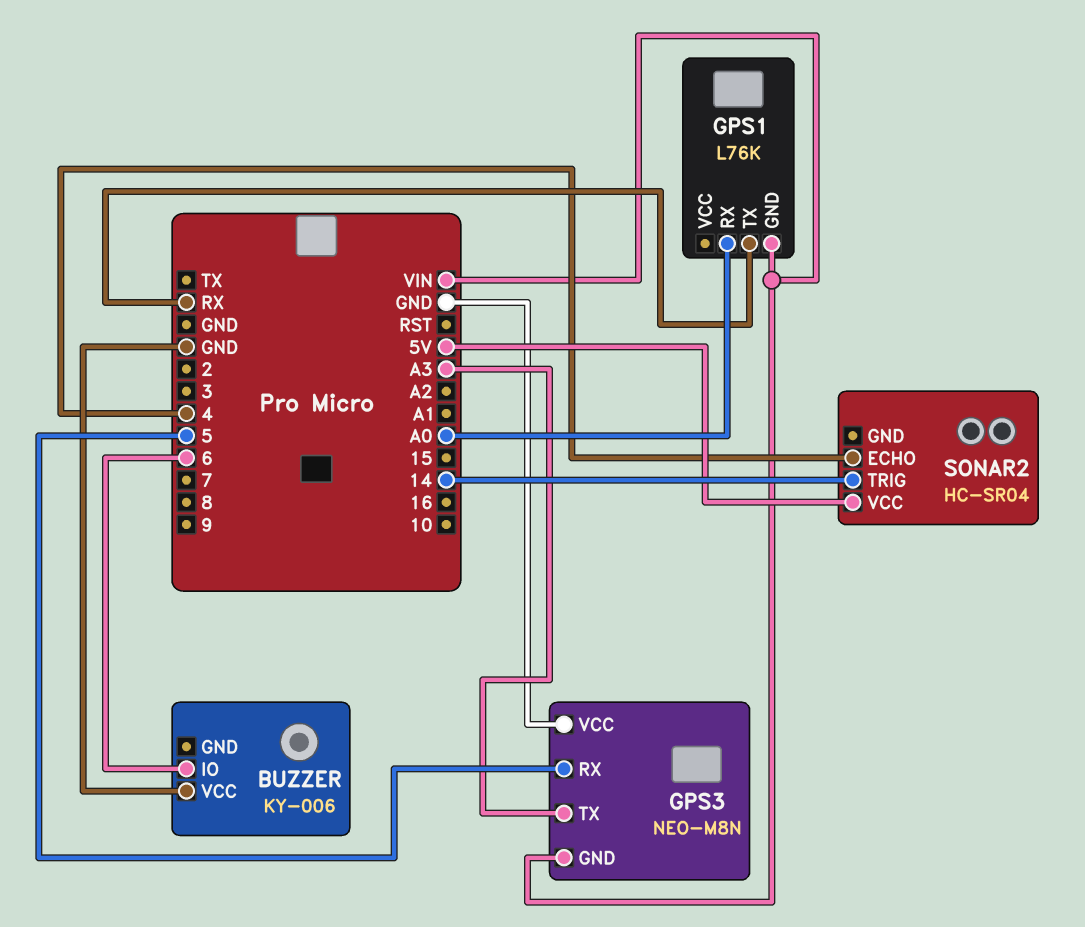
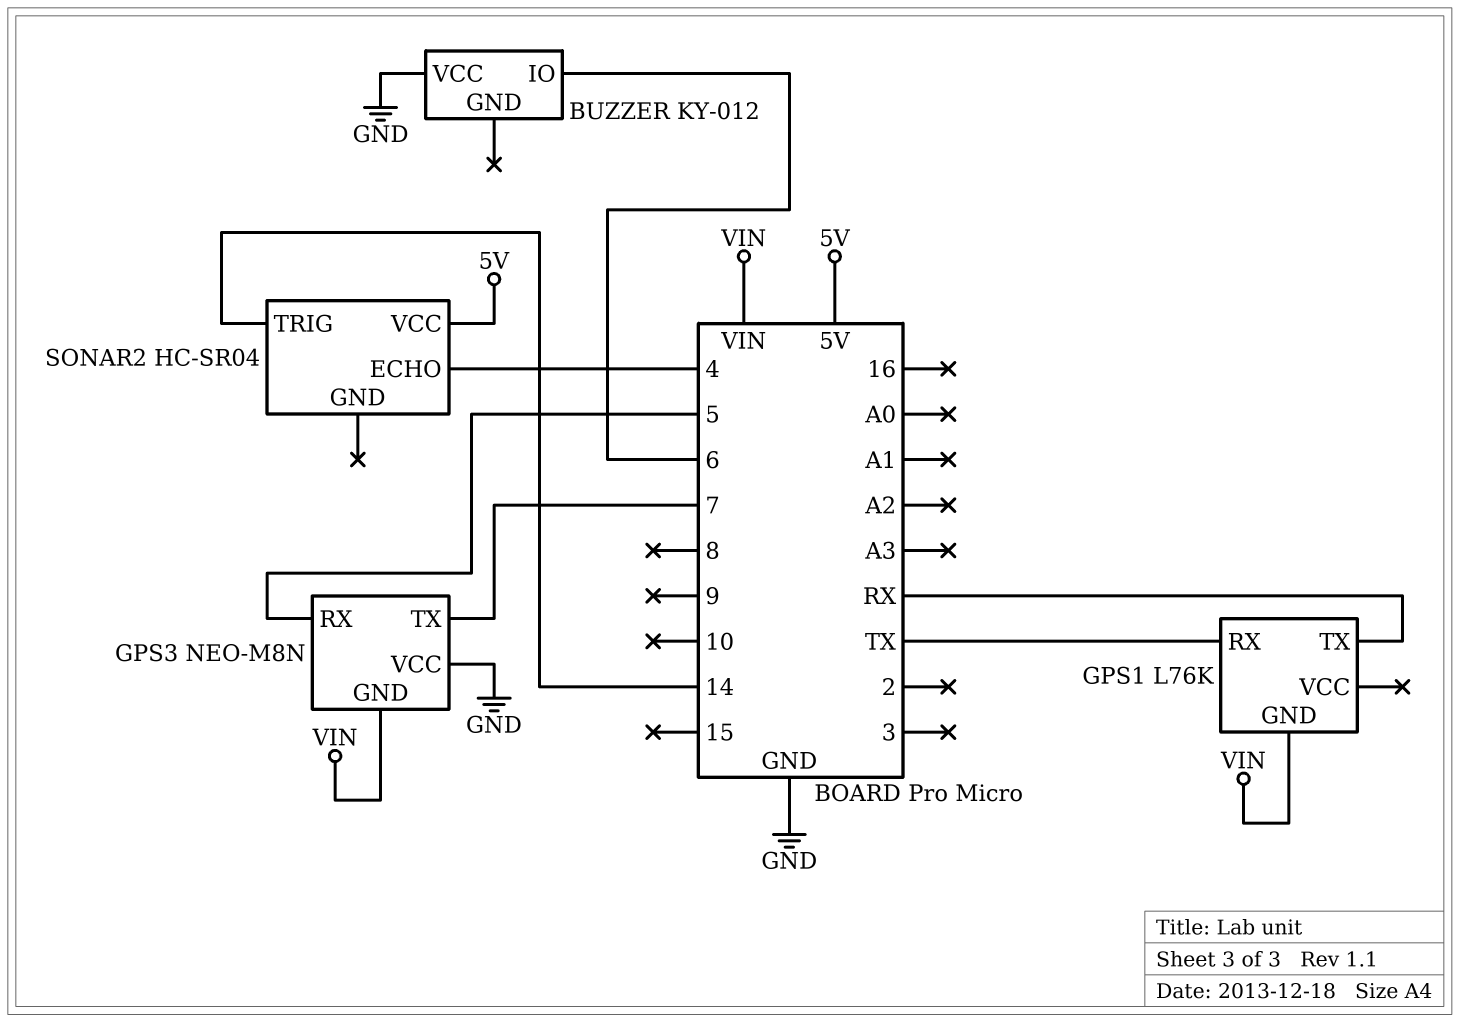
BUZZER: KY-006 -> KY-012
GPS1 pin RX: A0 -> TX
GPS3 pin TX: A3 -> 7

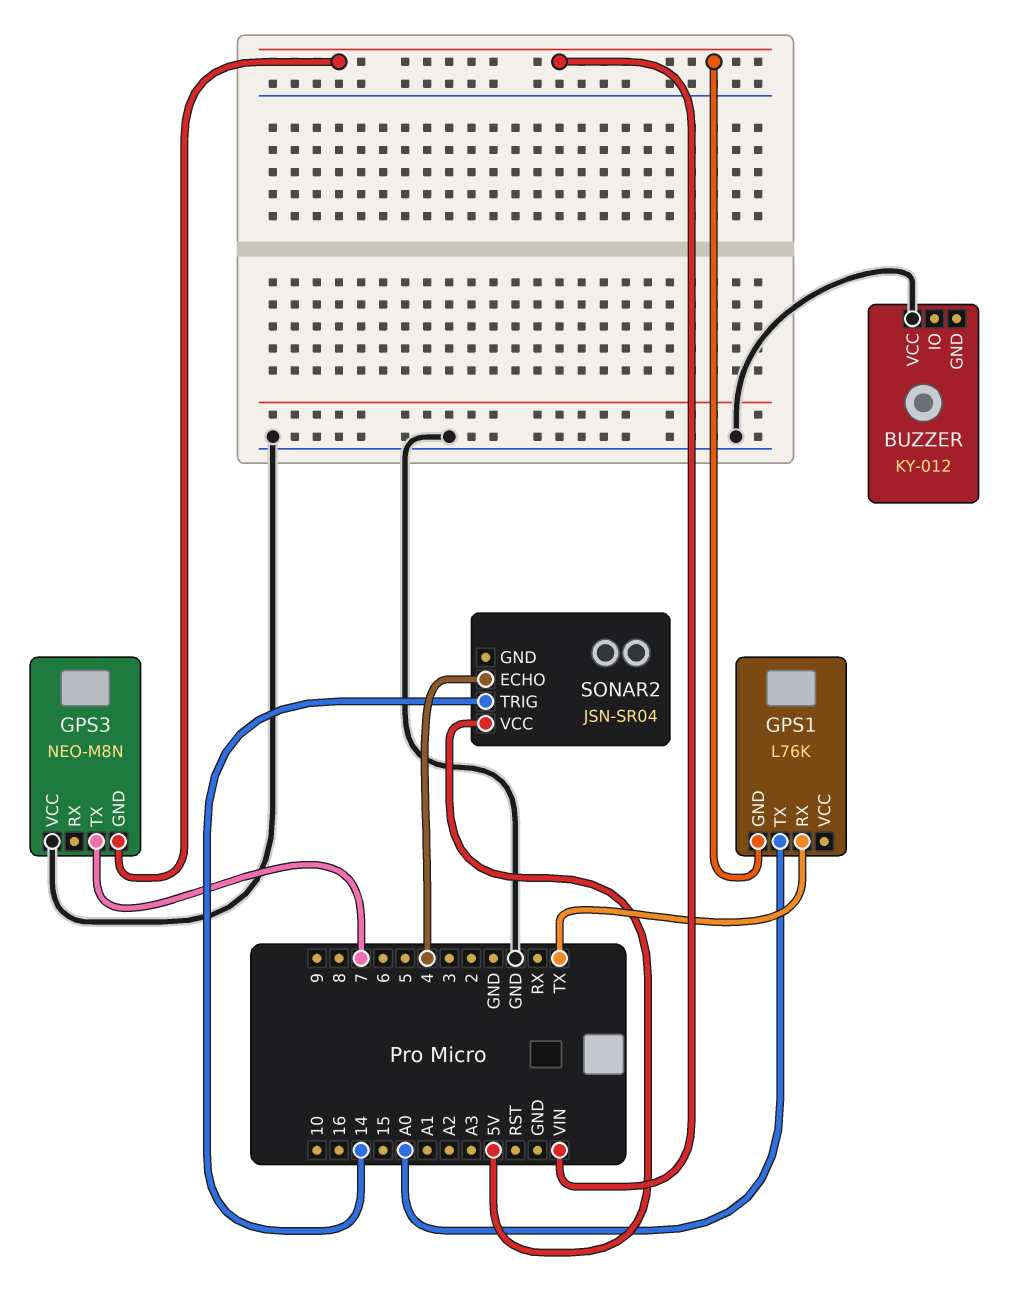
BUZZER pin IO: 6 -> none
GPS1 pin TX: RX -> A0
GPS3 pin RX: 5 -> none
SONAR2: HC-SR04 -> JSN-SR04

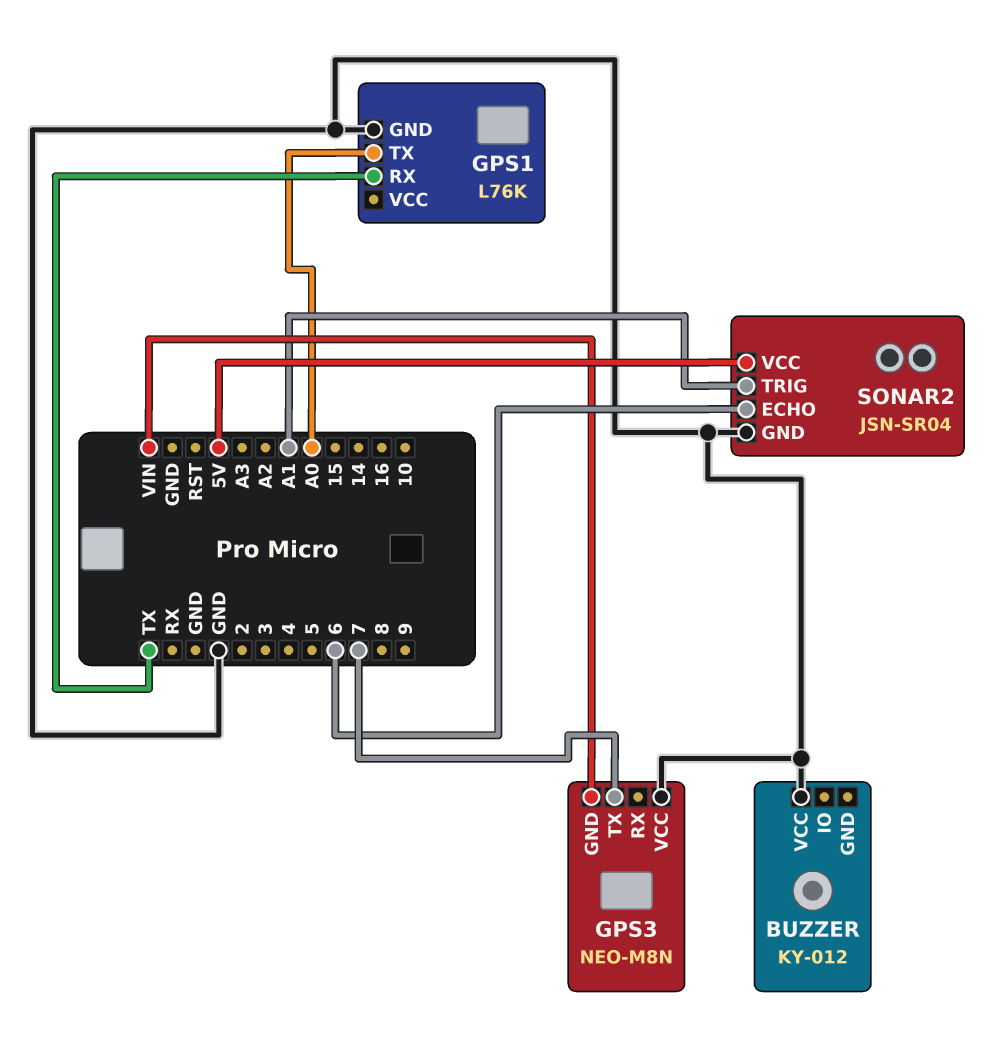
GPS1 pin GND: VIN -> GND
SONAR2 pin ECHO: 4 -> 6
SONAR2 pin GND: none -> GND
SONAR2 pin TRIG: 14 -> A1

